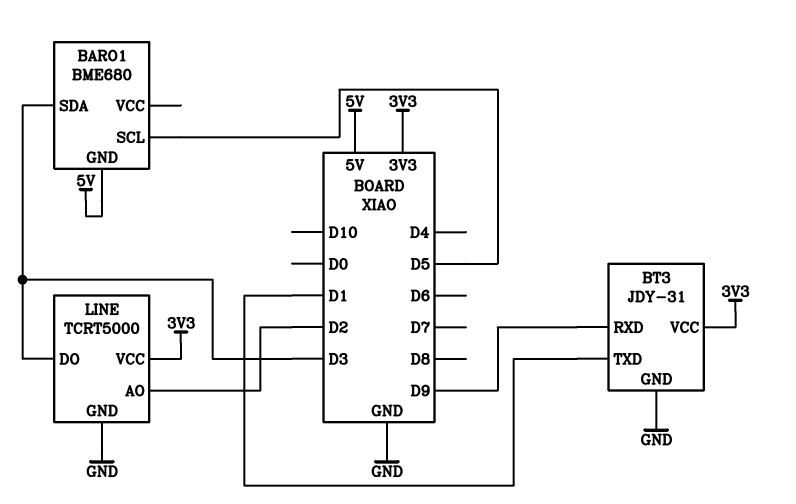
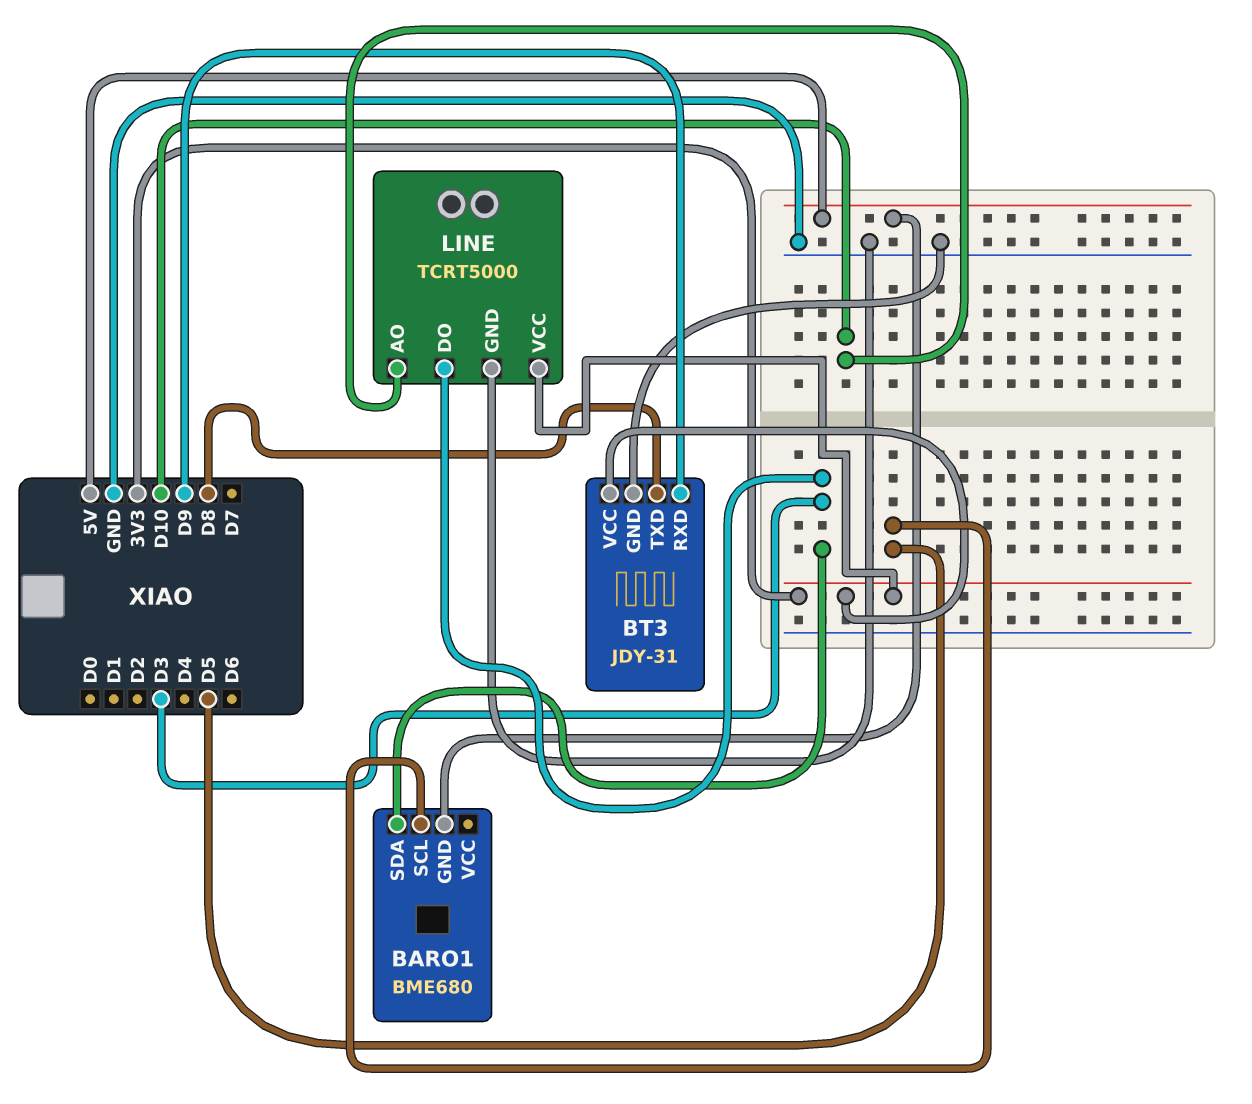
BT3 pin TXD: D1 -> D8
LINE pin AO: D2 -> D10

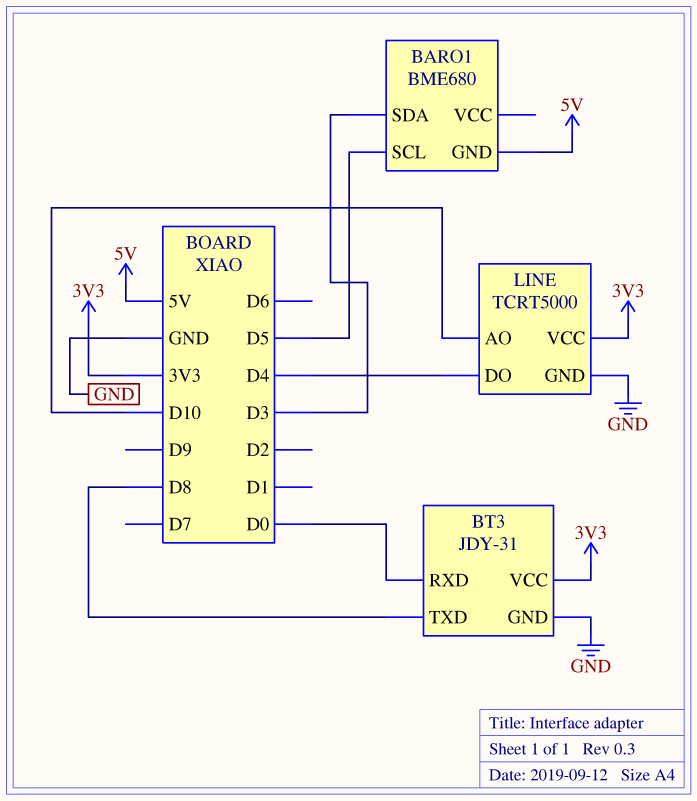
BT3 pin RXD: D9 -> D0
LINE pin DO: D3 -> D4

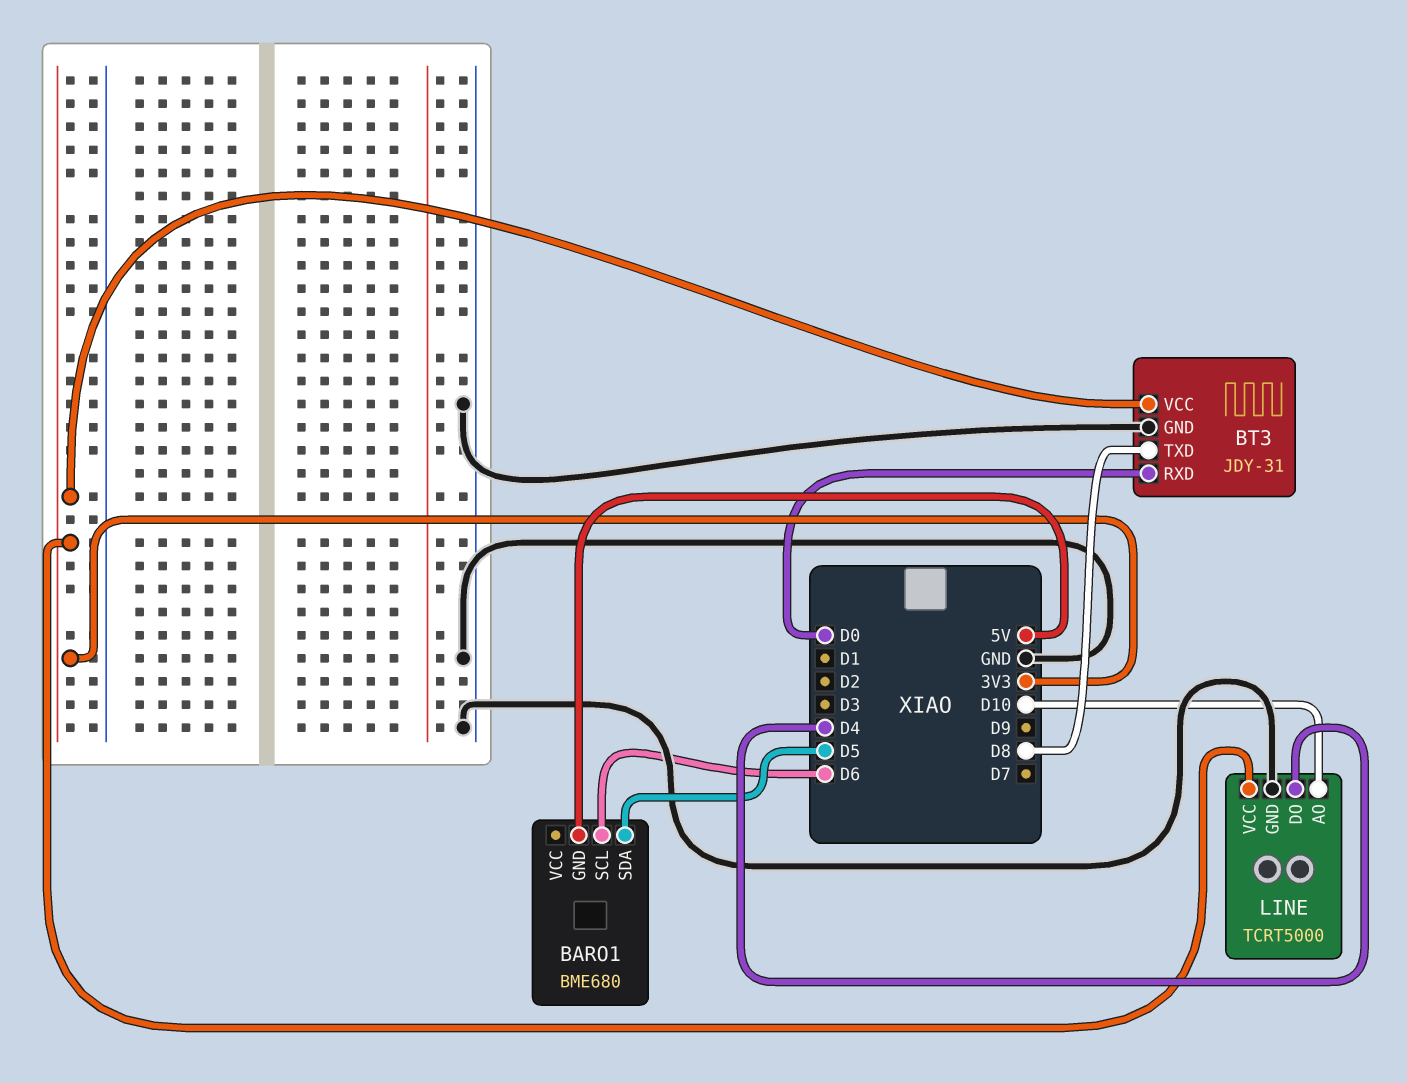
BARO1 pin SCL: D5 -> D6
BARO1 pin SDA: D3 -> D5

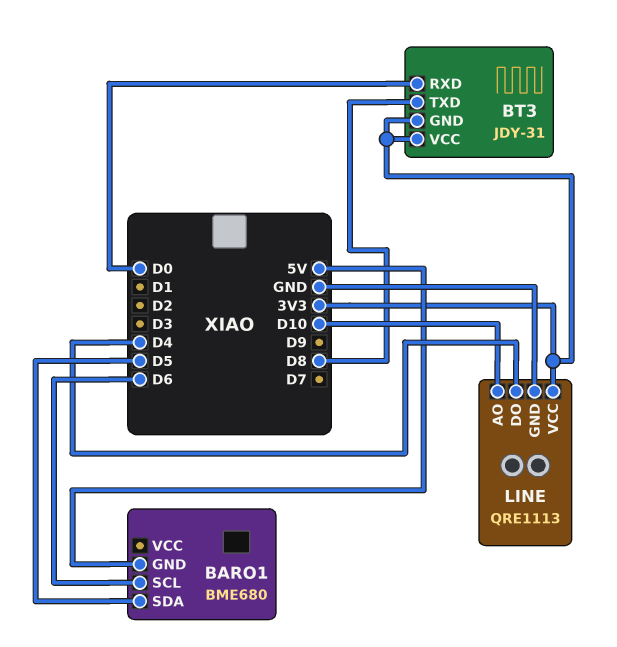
BT3 pin GND: GND -> 3V3
LINE: TCRT5000 -> QRE1113

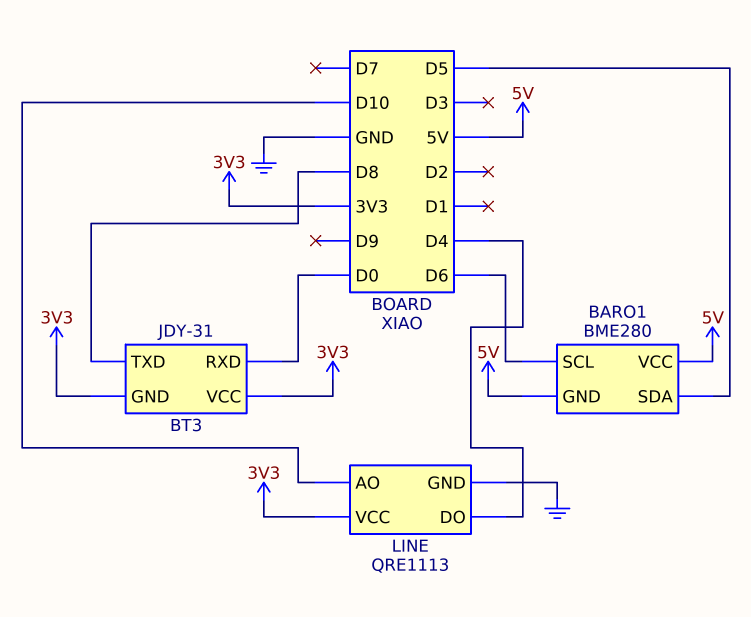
BARO1: BME680 -> BME280
BARO1 pin VCC: none -> 5V

